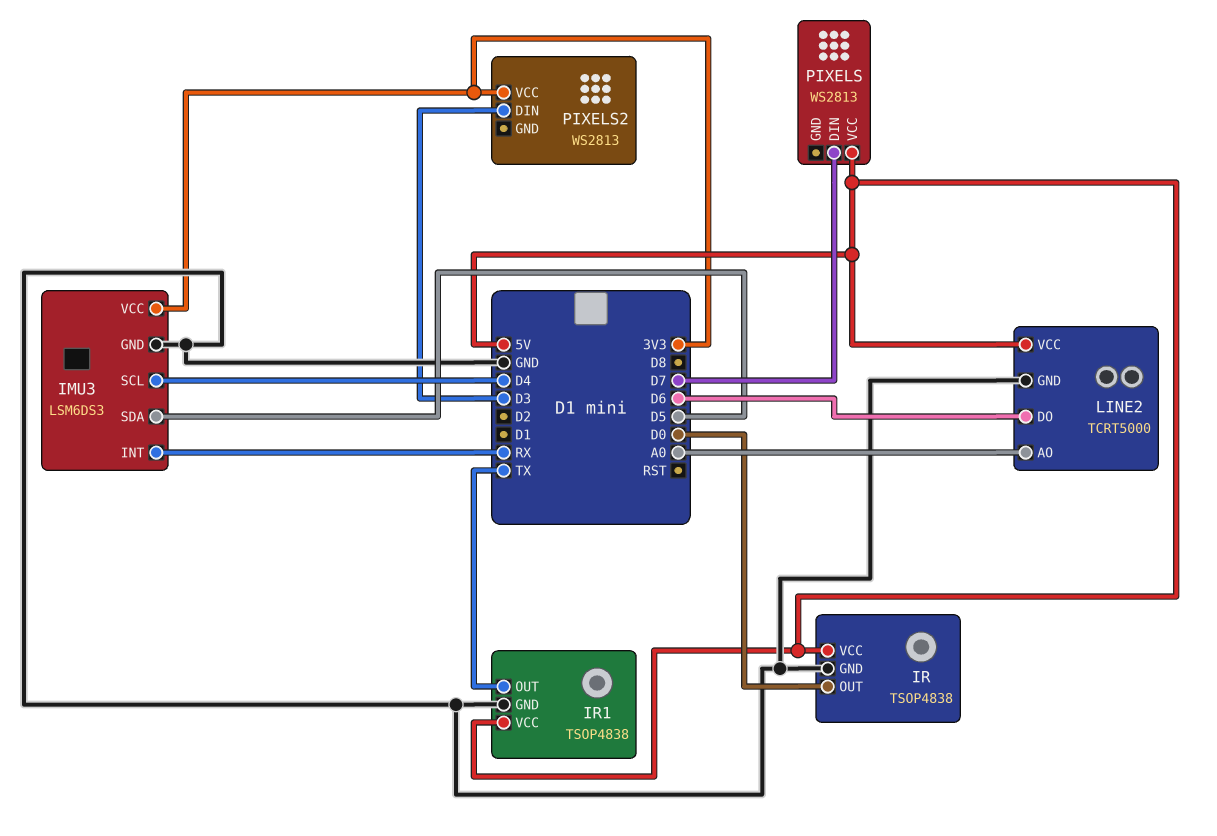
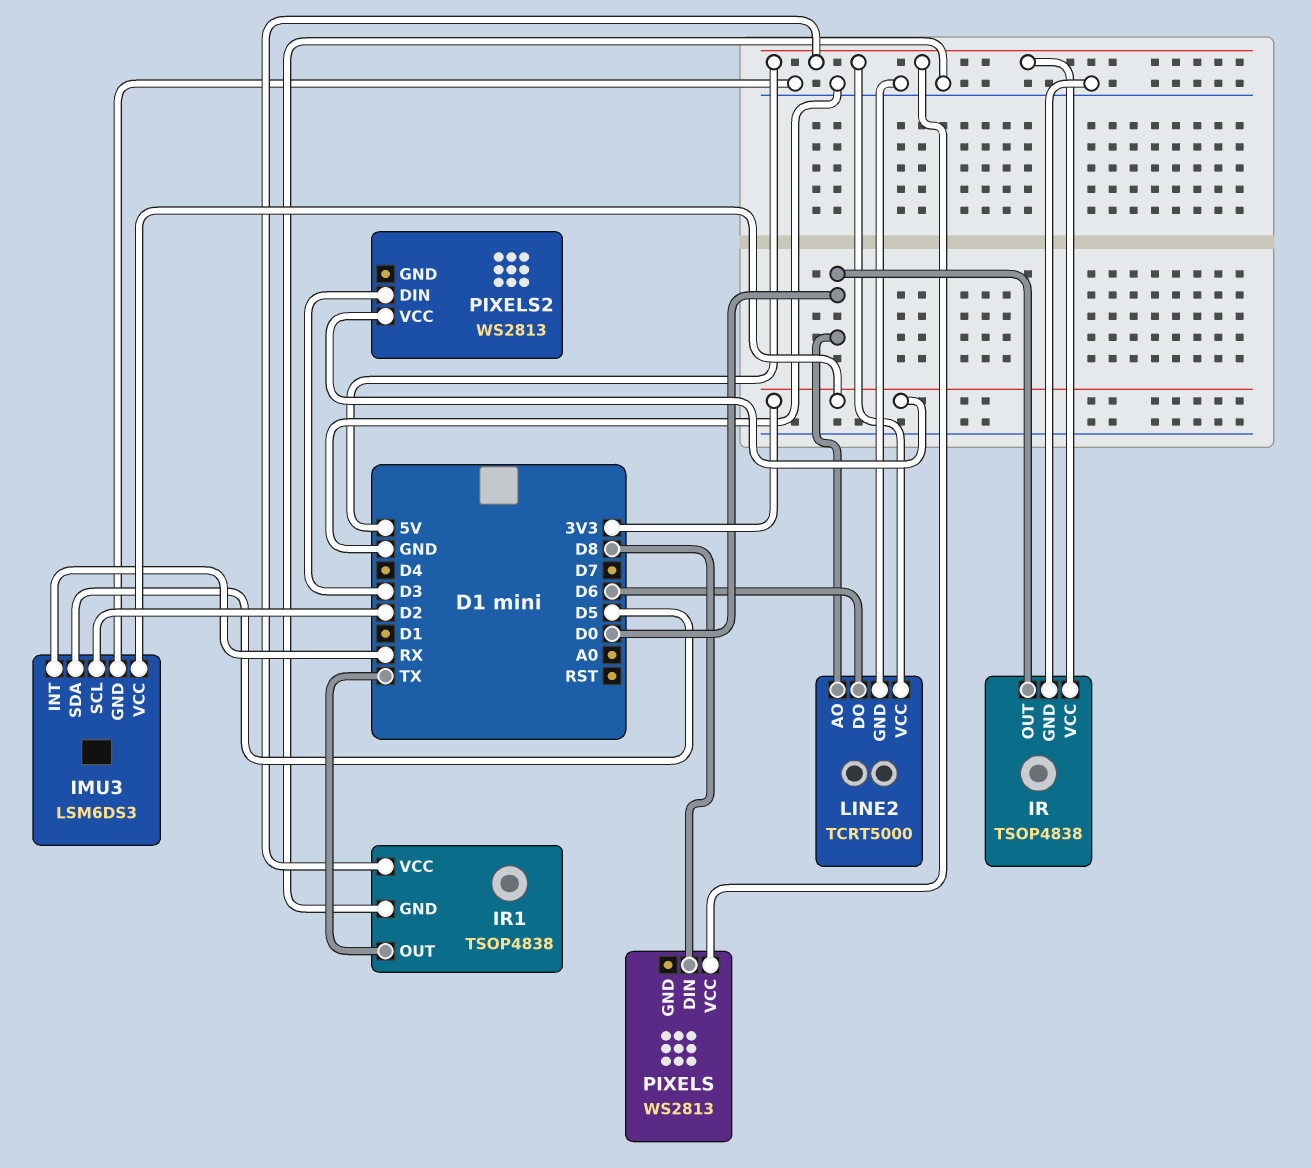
IMU3 pin SCL: D4 -> D2
LINE2 pin AO: A0 -> D0
PIXELS pin DIN: D7 -> D8

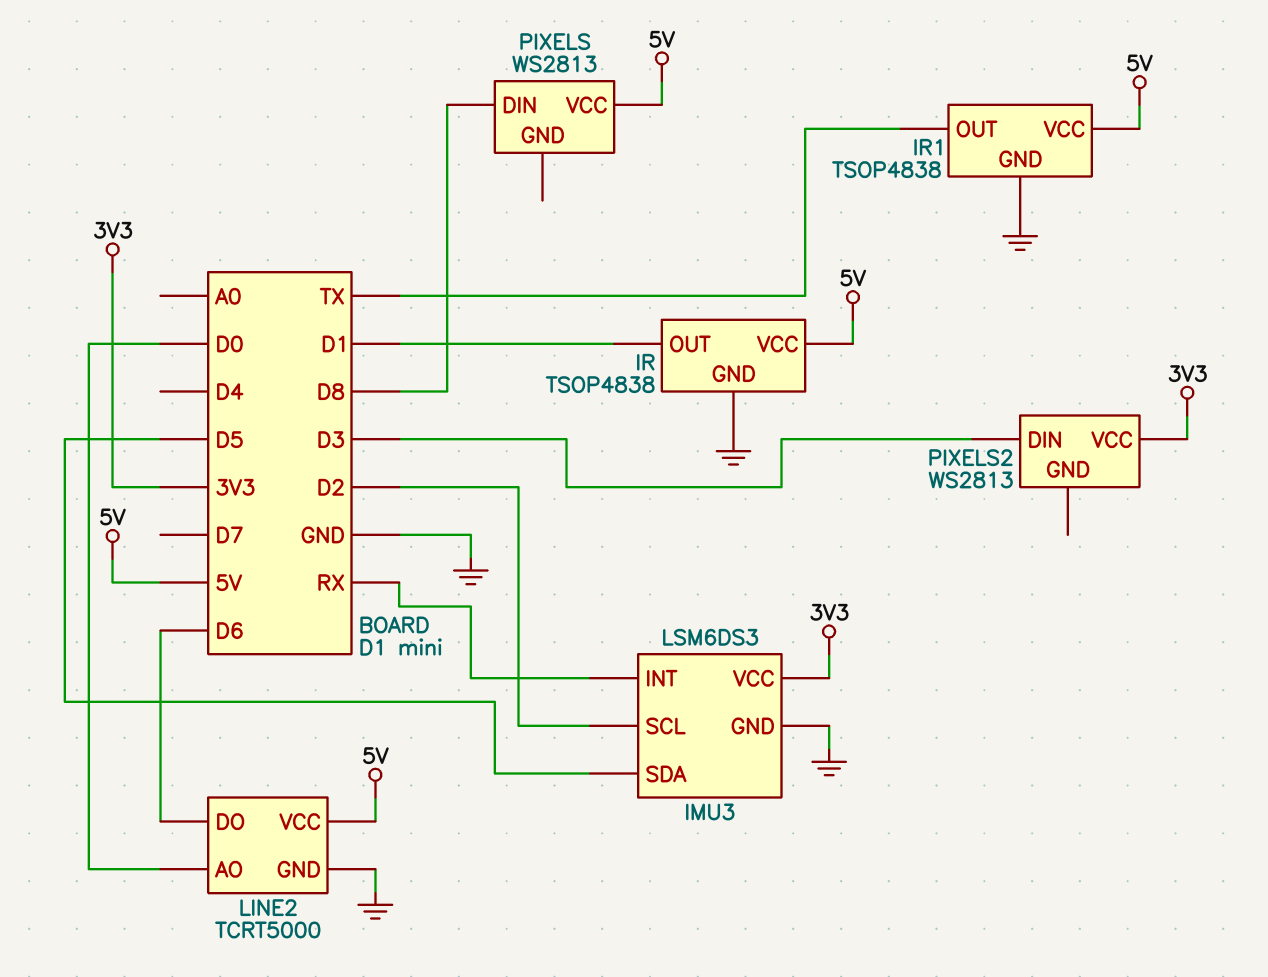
IR pin OUT: D0 -> D1

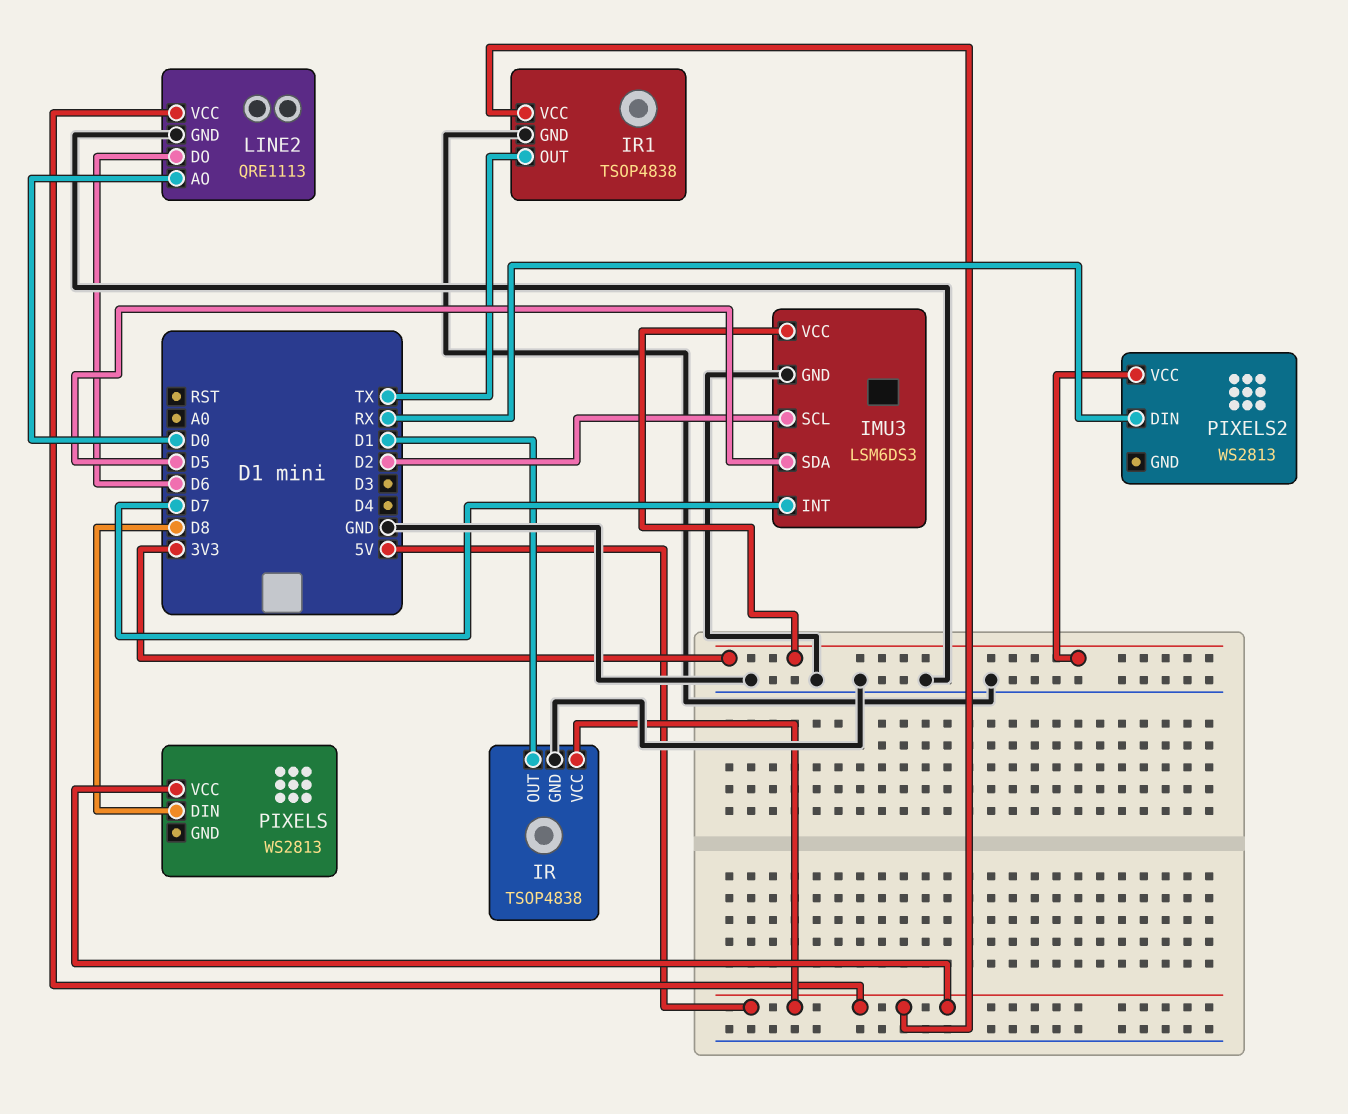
IMU3 pin INT: RX -> D7
LINE2: TCRT5000 -> QRE1113
PIXELS2 pin DIN: D3 -> RX

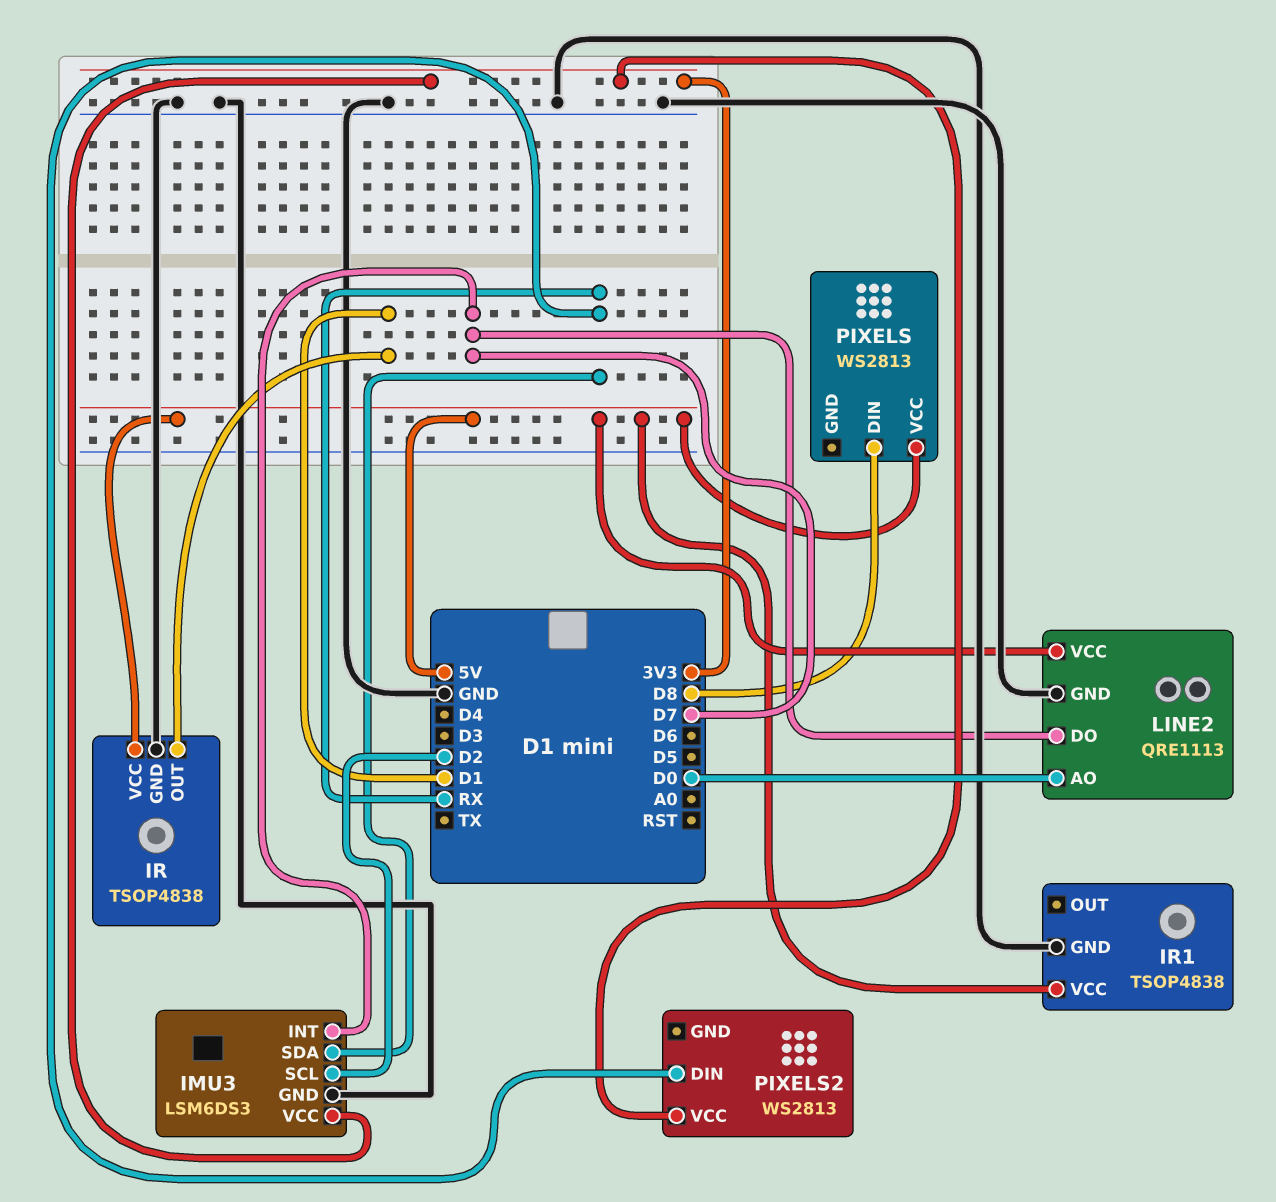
IMU3 pin SDA: D5 -> RX
IR1 pin OUT: TX -> none
LINE2 pin DO: D6 -> D7

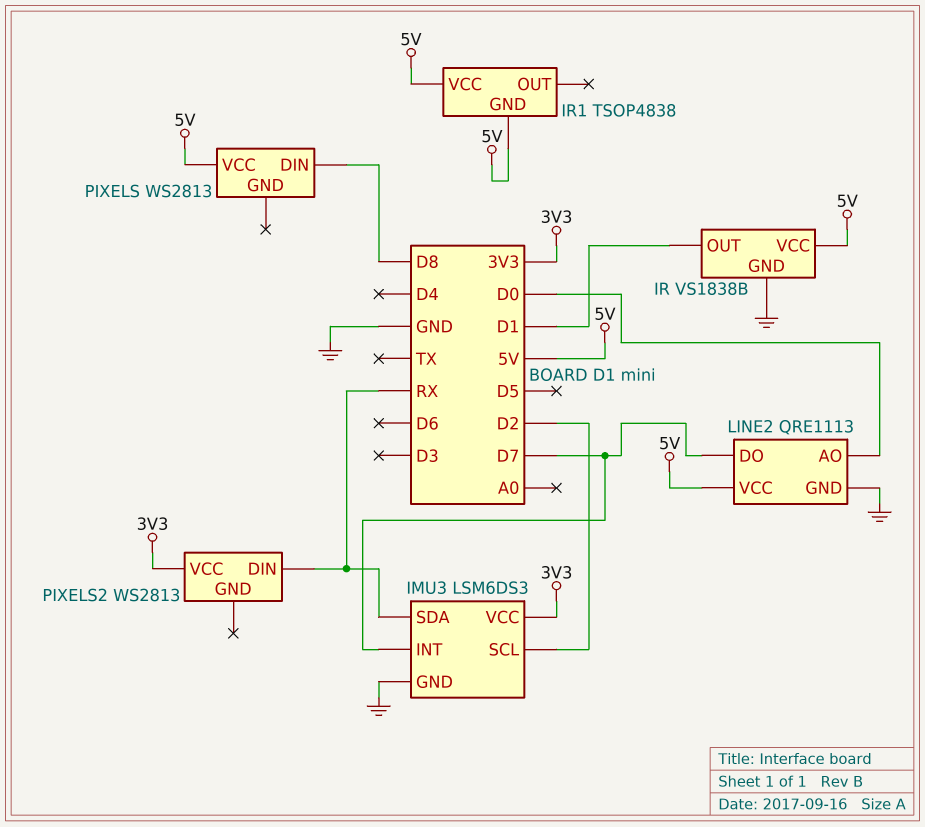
IR: TSOP4838 -> VS1838B
IR1 pin GND: GND -> 5V

